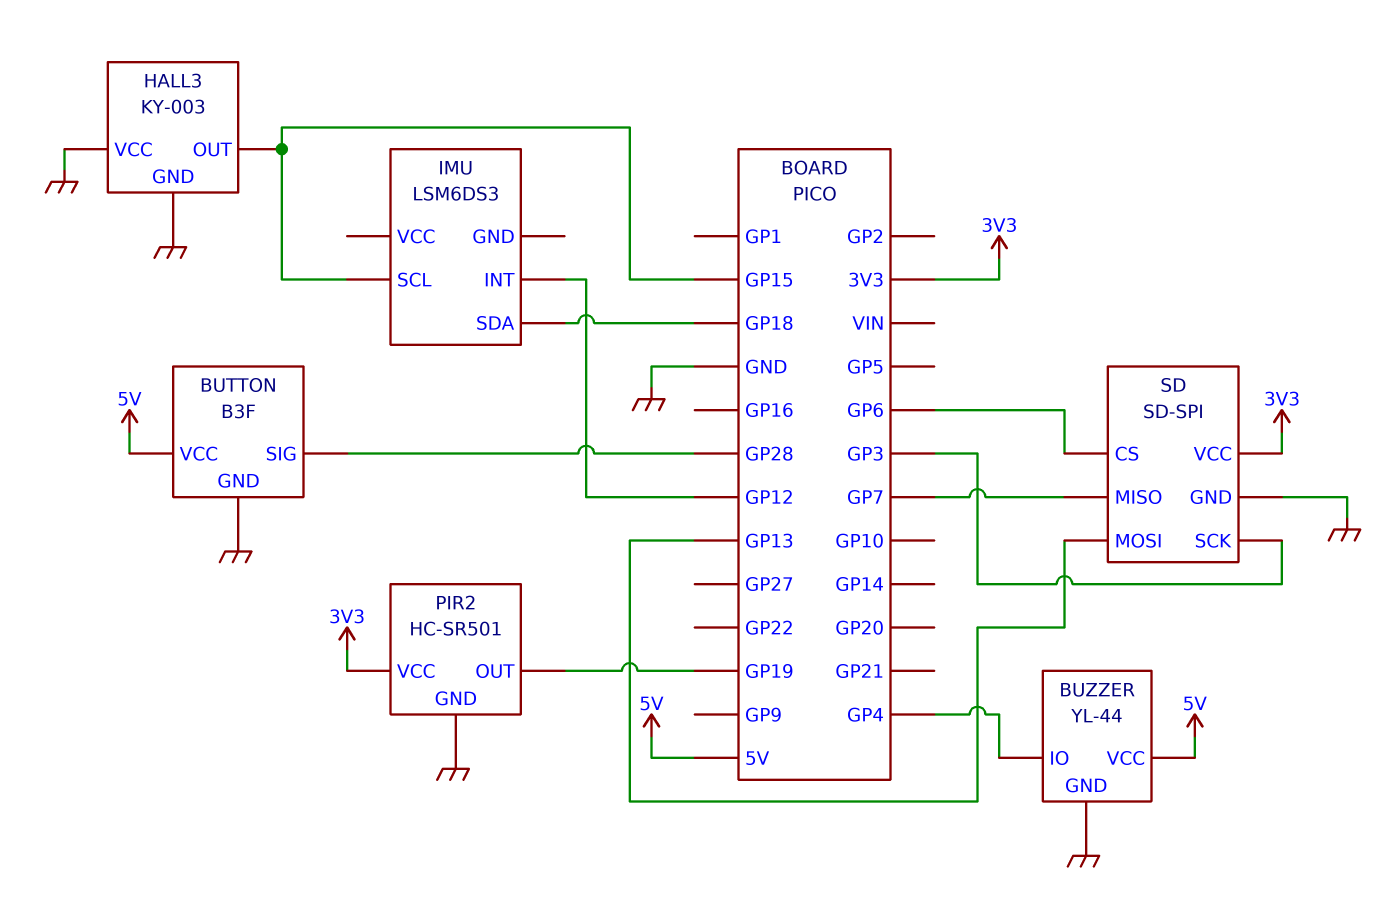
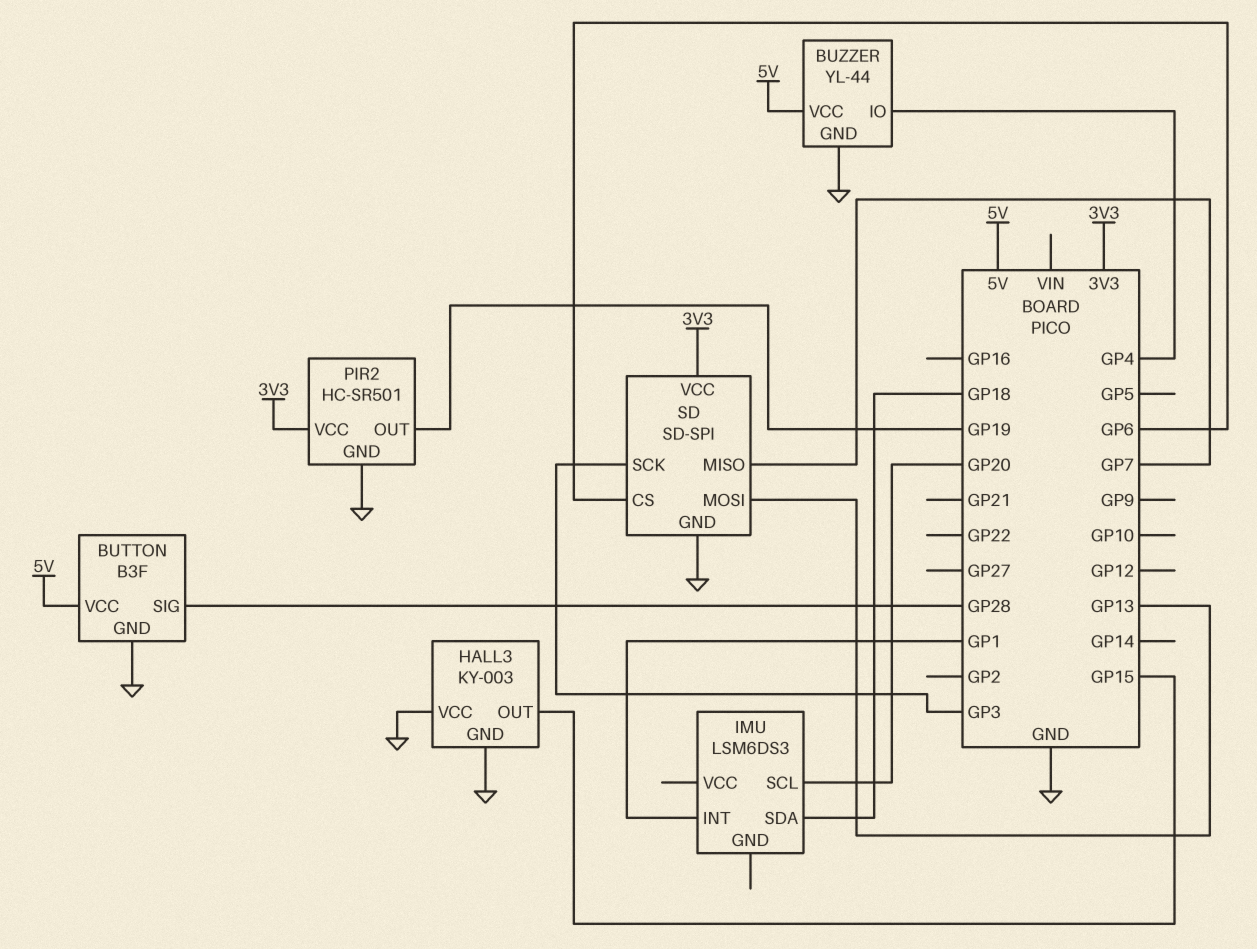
IMU pin INT: GP12 -> GP1
IMU pin SCL: GP15 -> GP20

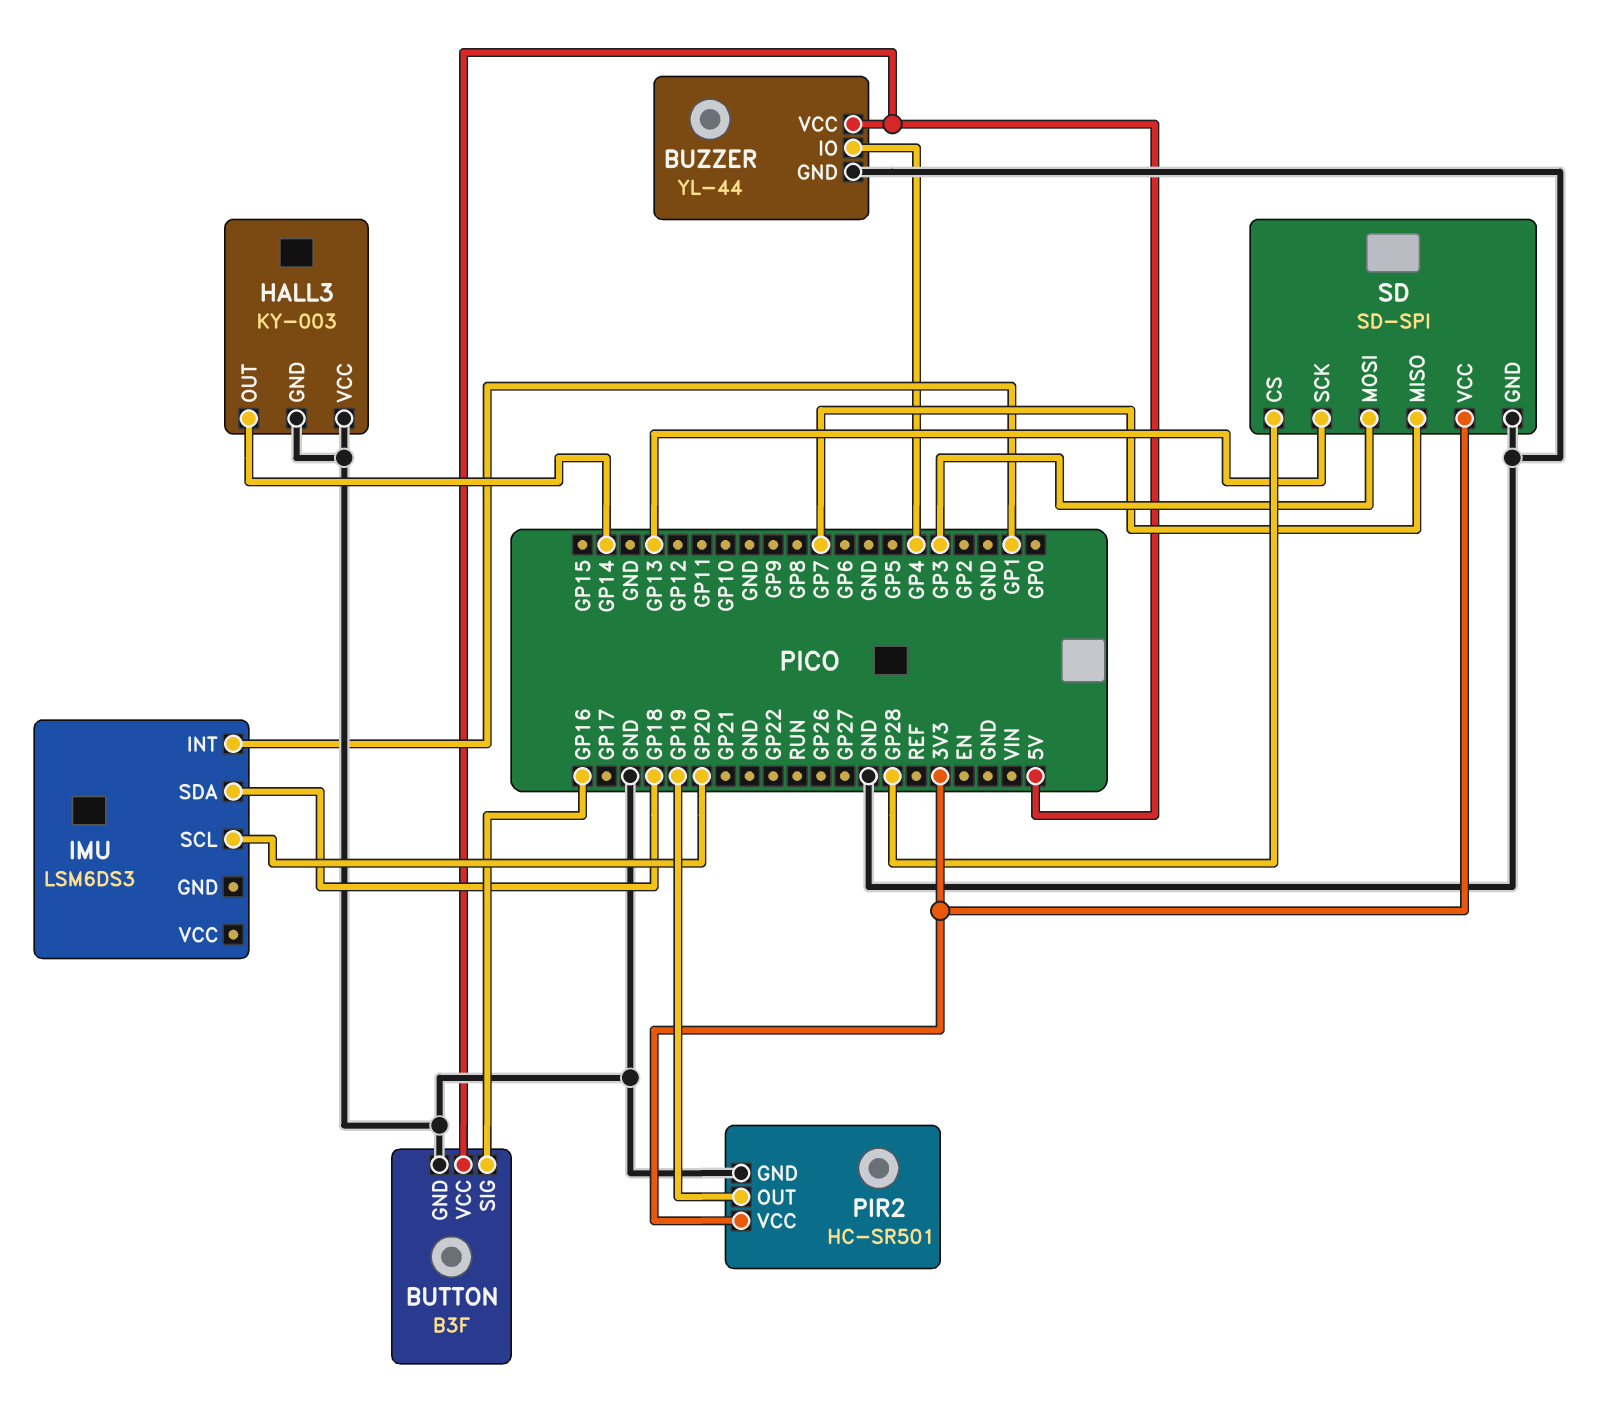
BUTTON pin SIG: GP28 -> GP16
HALL3 pin OUT: GP15 -> GP14
SD pin CS: GP6 -> GP28
SD pin MOSI: GP13 -> GP3
SD pin SCK: GP3 -> GP13

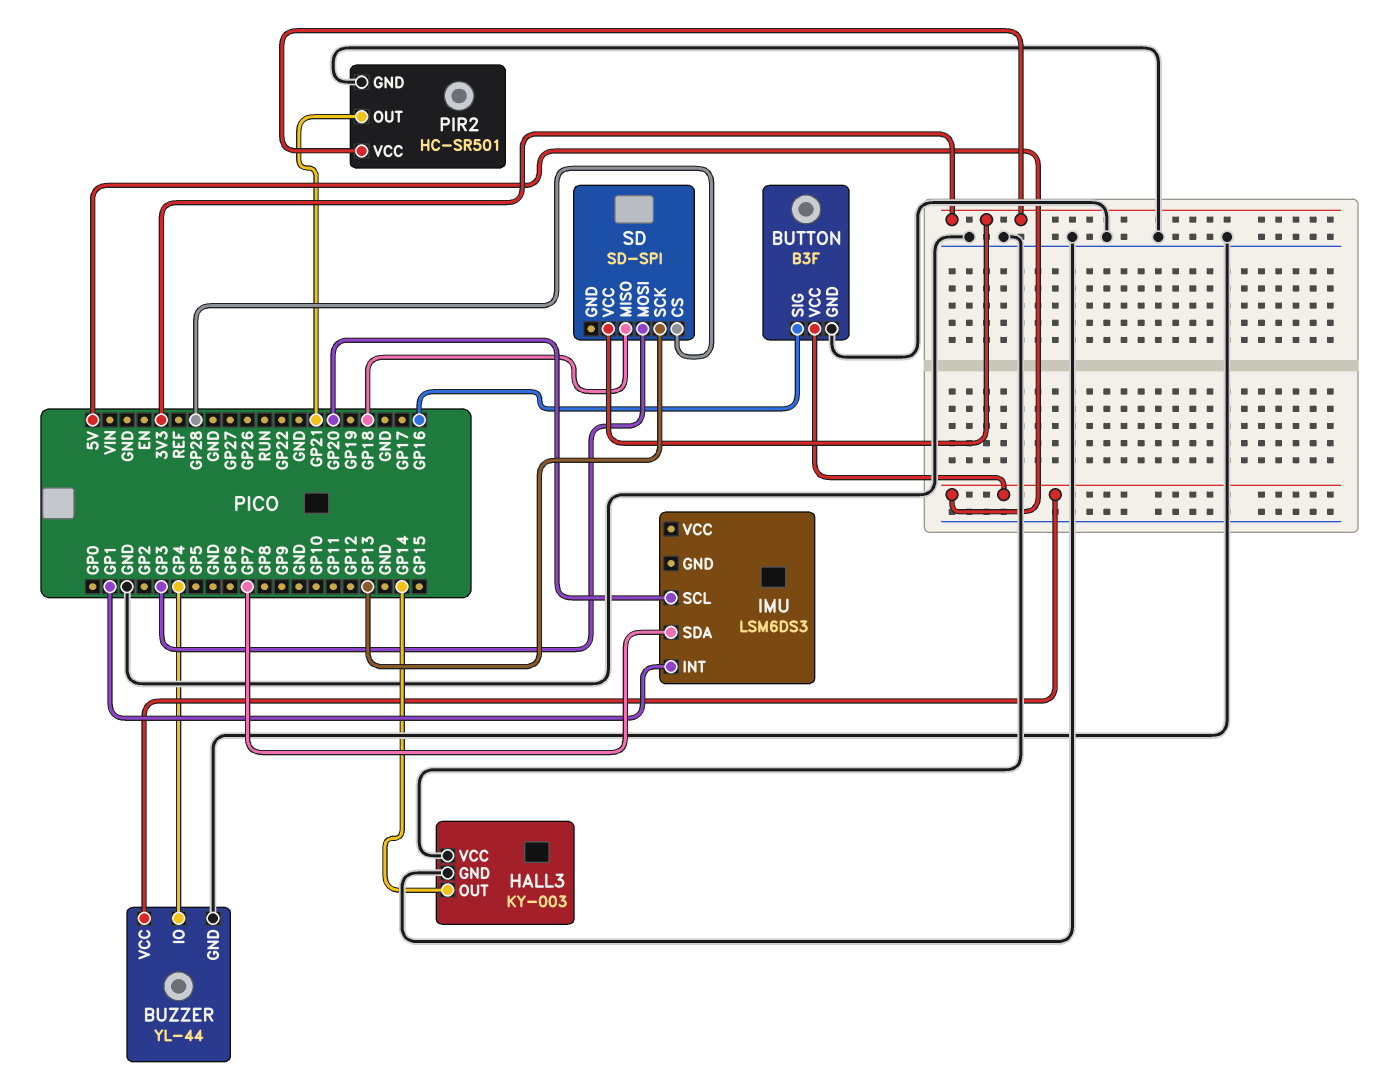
IMU pin SDA: GP18 -> GP7
PIR2 pin OUT: GP19 -> GP21
SD pin GND: GND -> none
SD pin MISO: GP7 -> GP18

